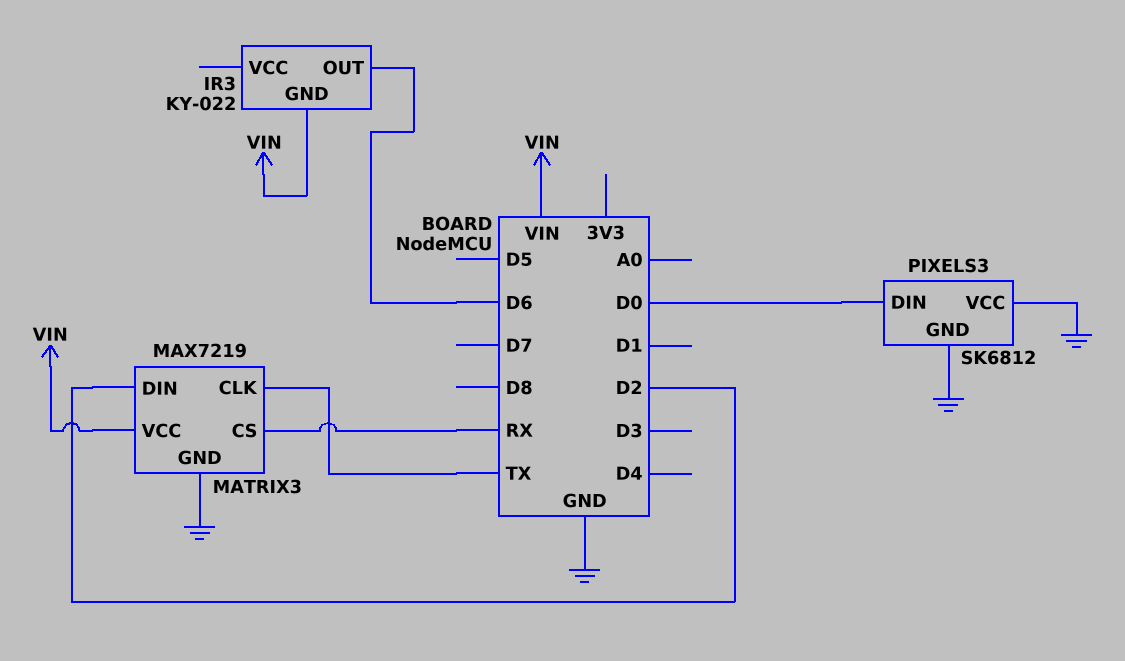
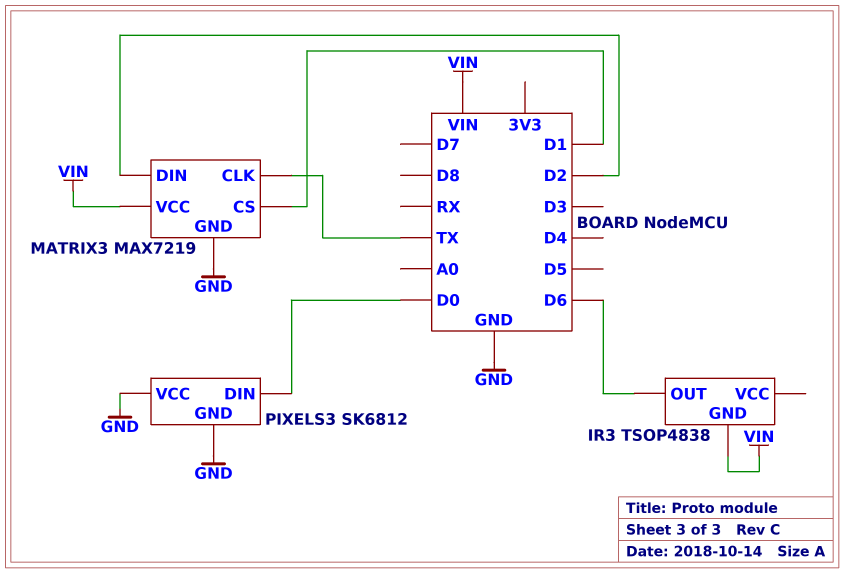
IR3: KY-022 -> TSOP4838
MATRIX3 pin CS: RX -> D1

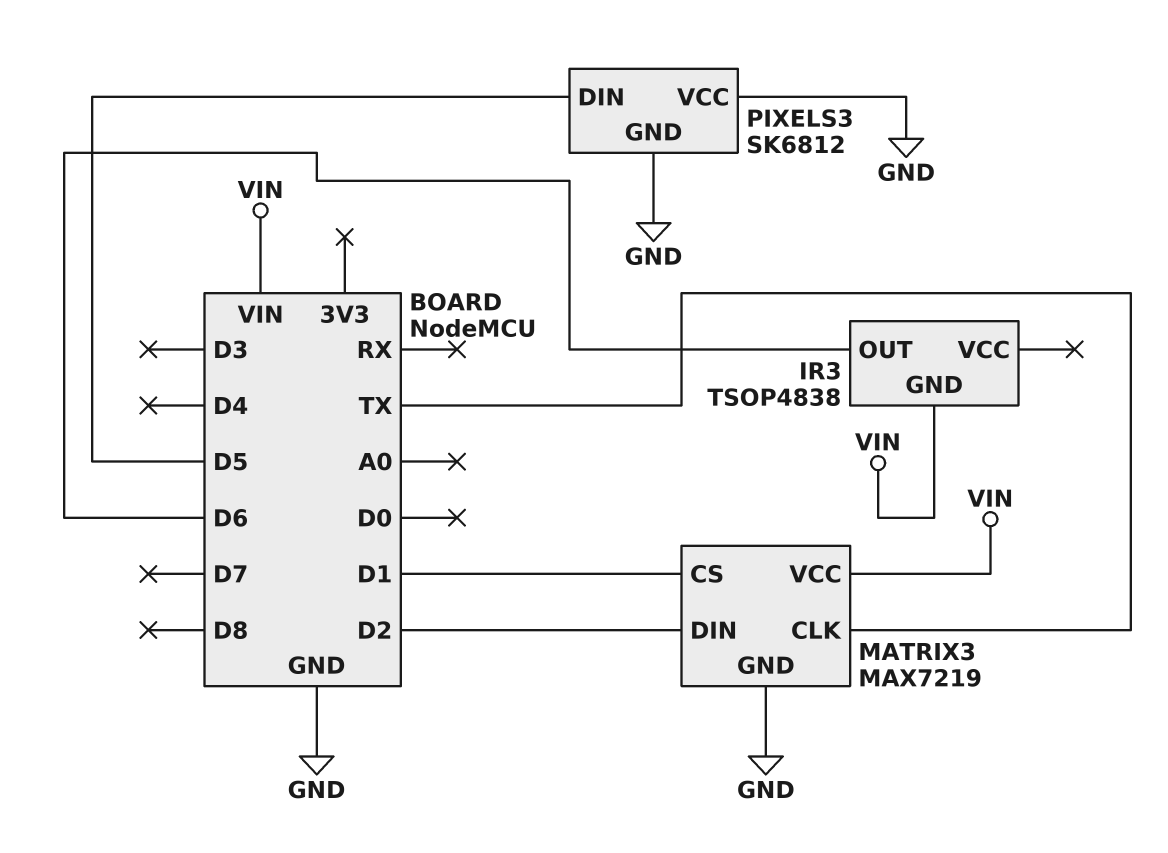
PIXELS3 pin DIN: D0 -> D5

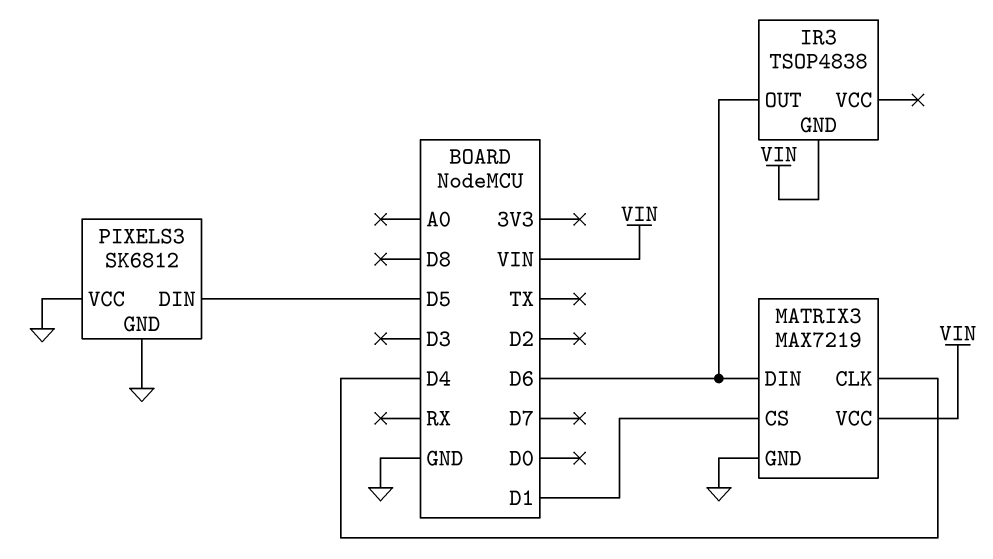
MATRIX3 pin CLK: TX -> D4
MATRIX3 pin DIN: D2 -> D6

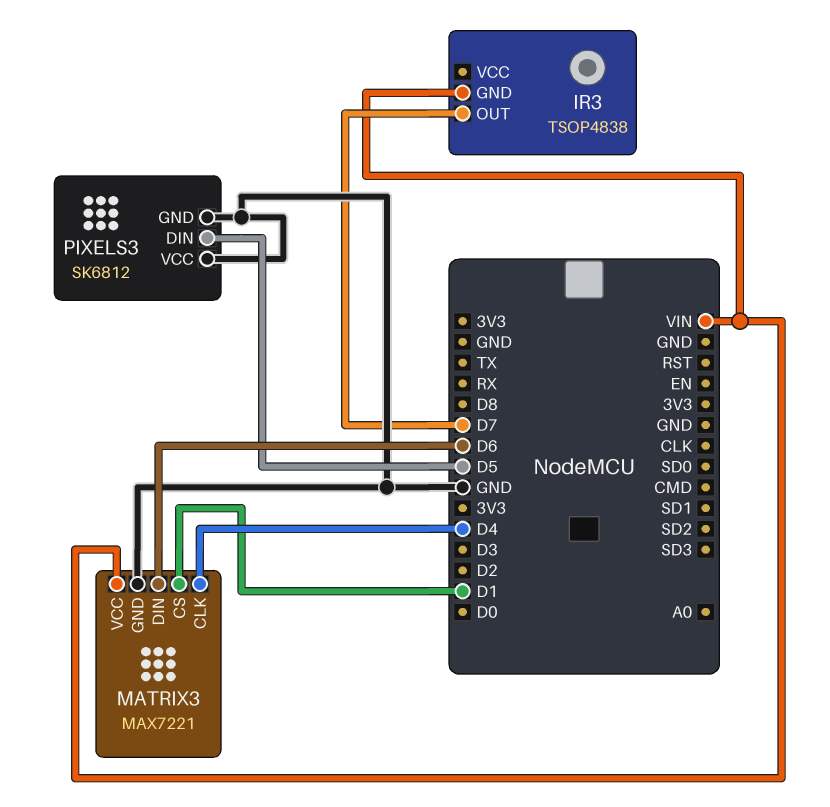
IR3 pin OUT: D6 -> D7
MATRIX3: MAX7219 -> MAX7221

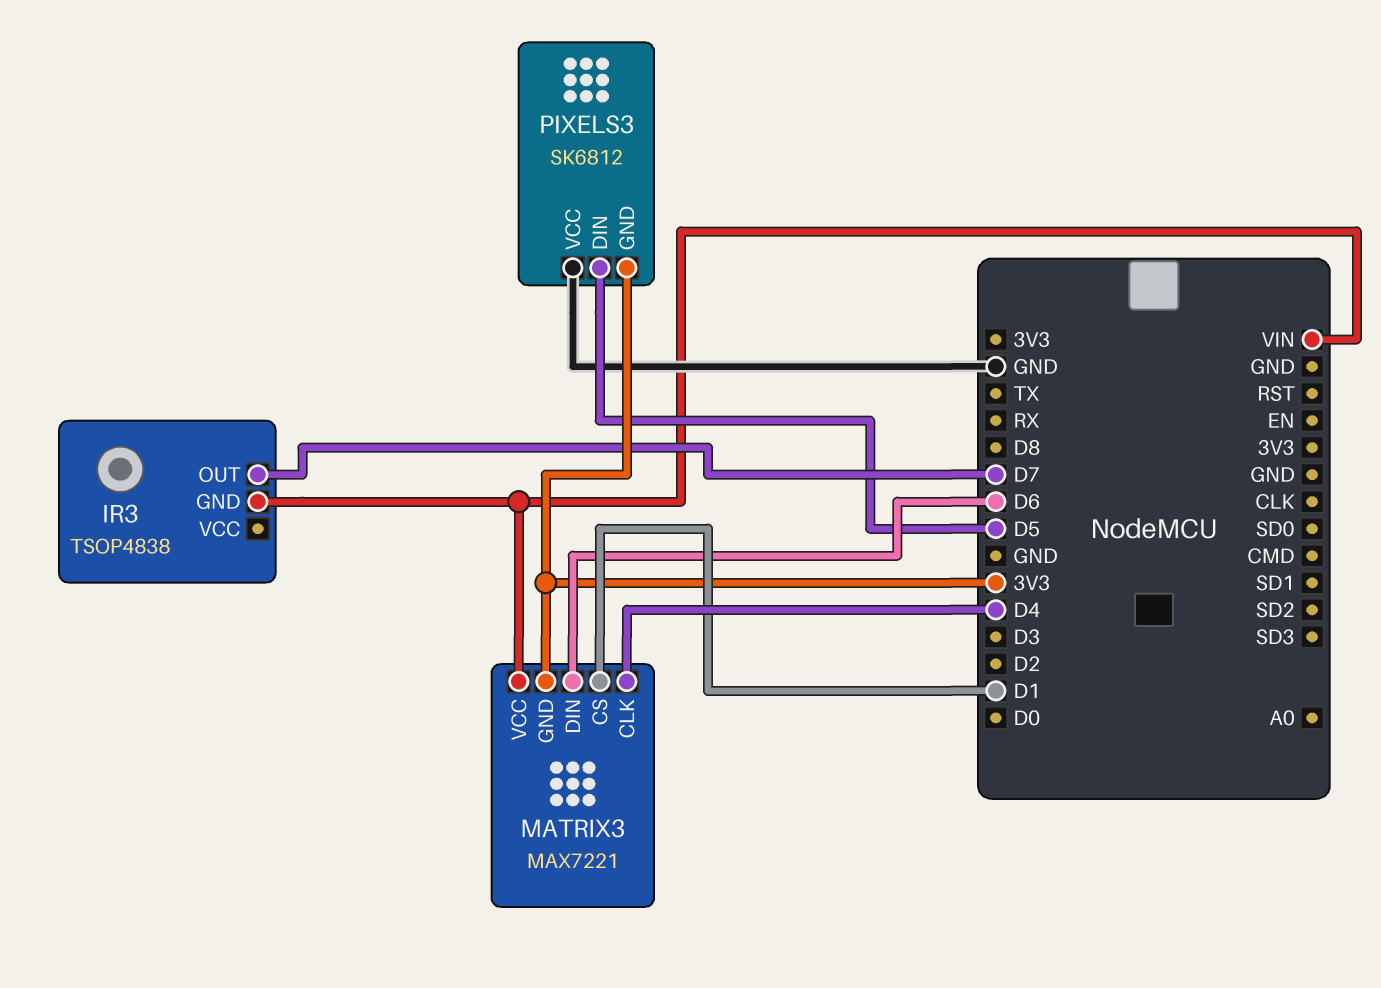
MATRIX3 pin GND: GND -> 3V3
PIXELS3 pin GND: GND -> 3V3

